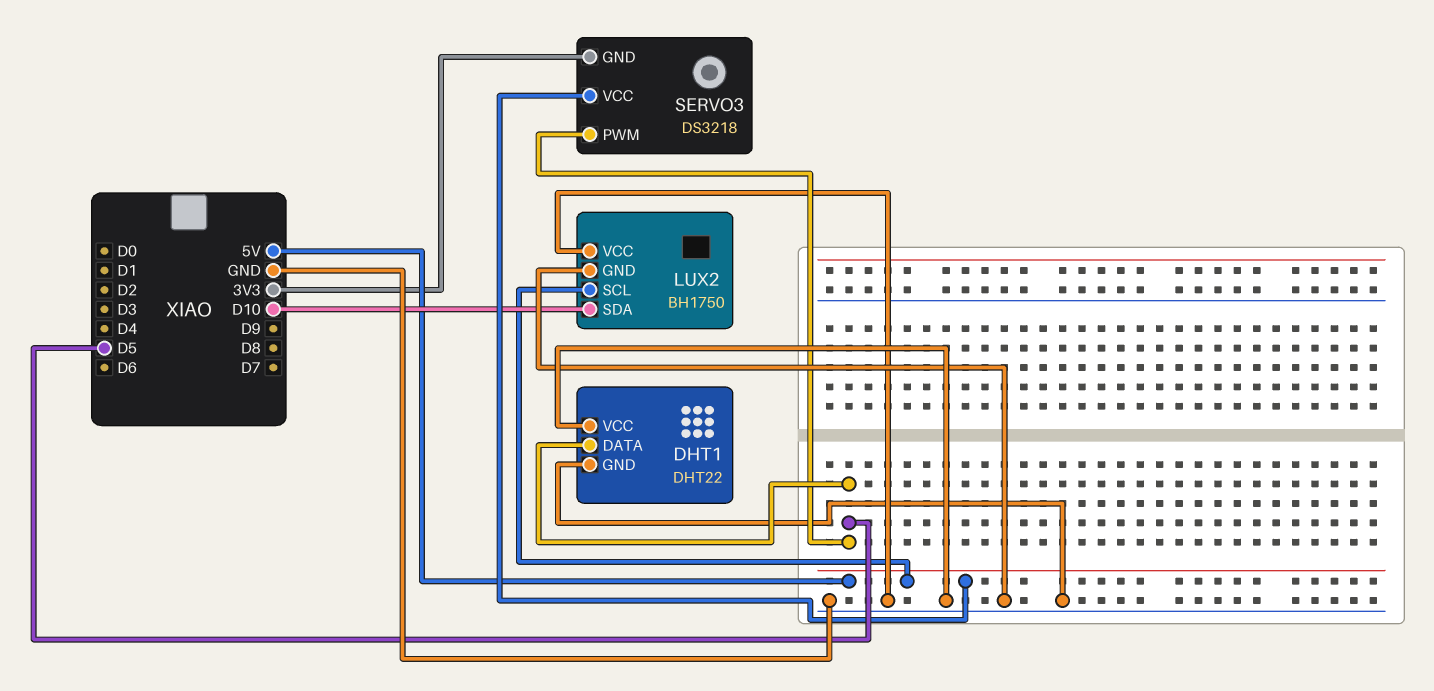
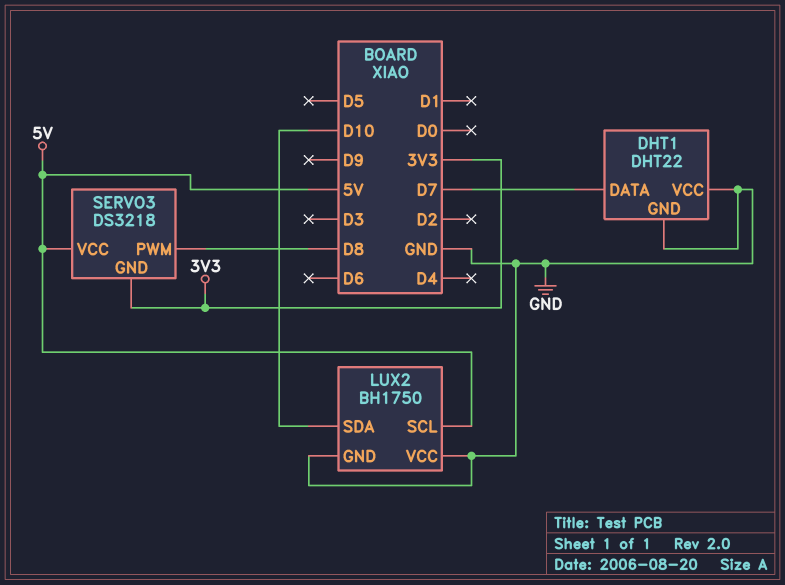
DHT1 pin DATA: D5 -> D7
SERVO3 pin PWM: D5 -> D8

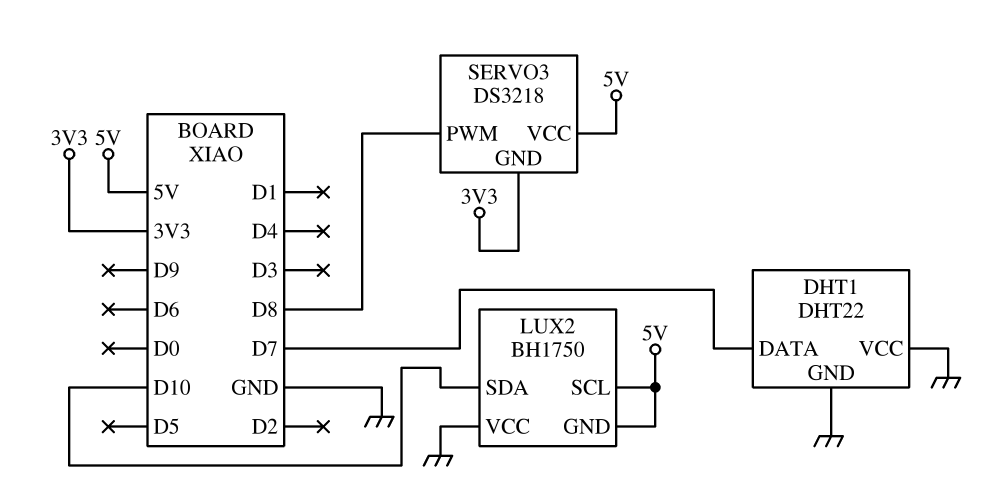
LUX2 pin GND: GND -> 5V

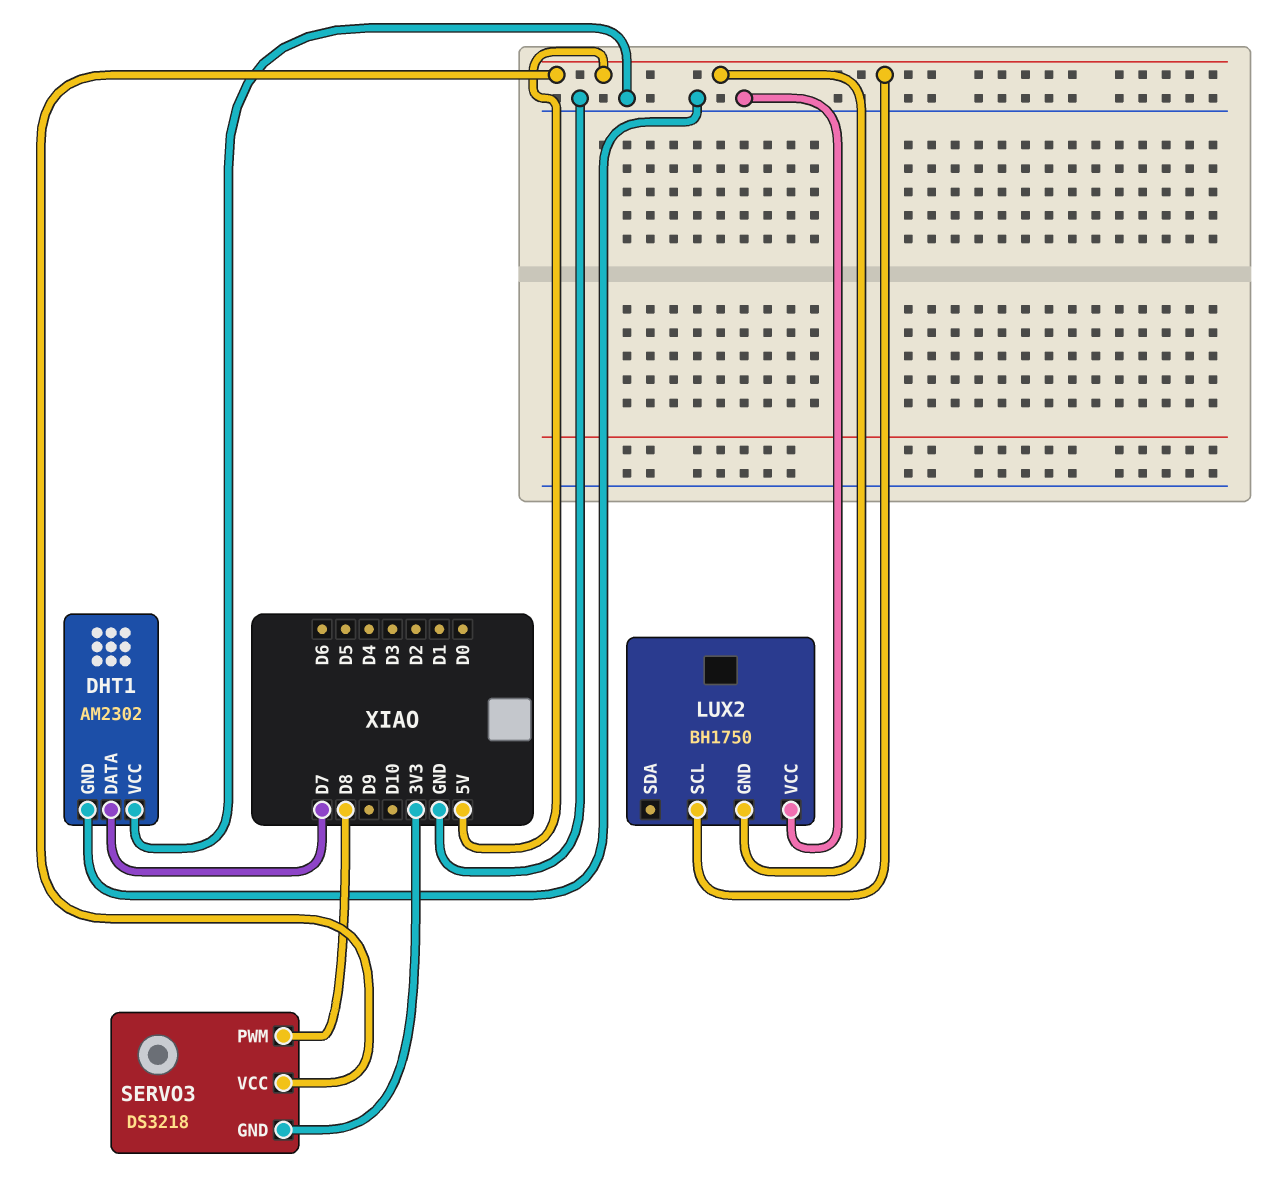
DHT1: DHT22 -> AM2302
LUX2 pin SDA: D10 -> none

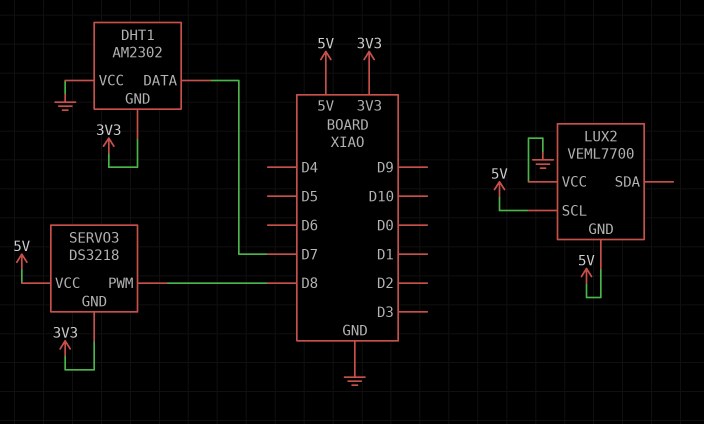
DHT1 pin GND: GND -> 3V3
LUX2: BH1750 -> VEML7700

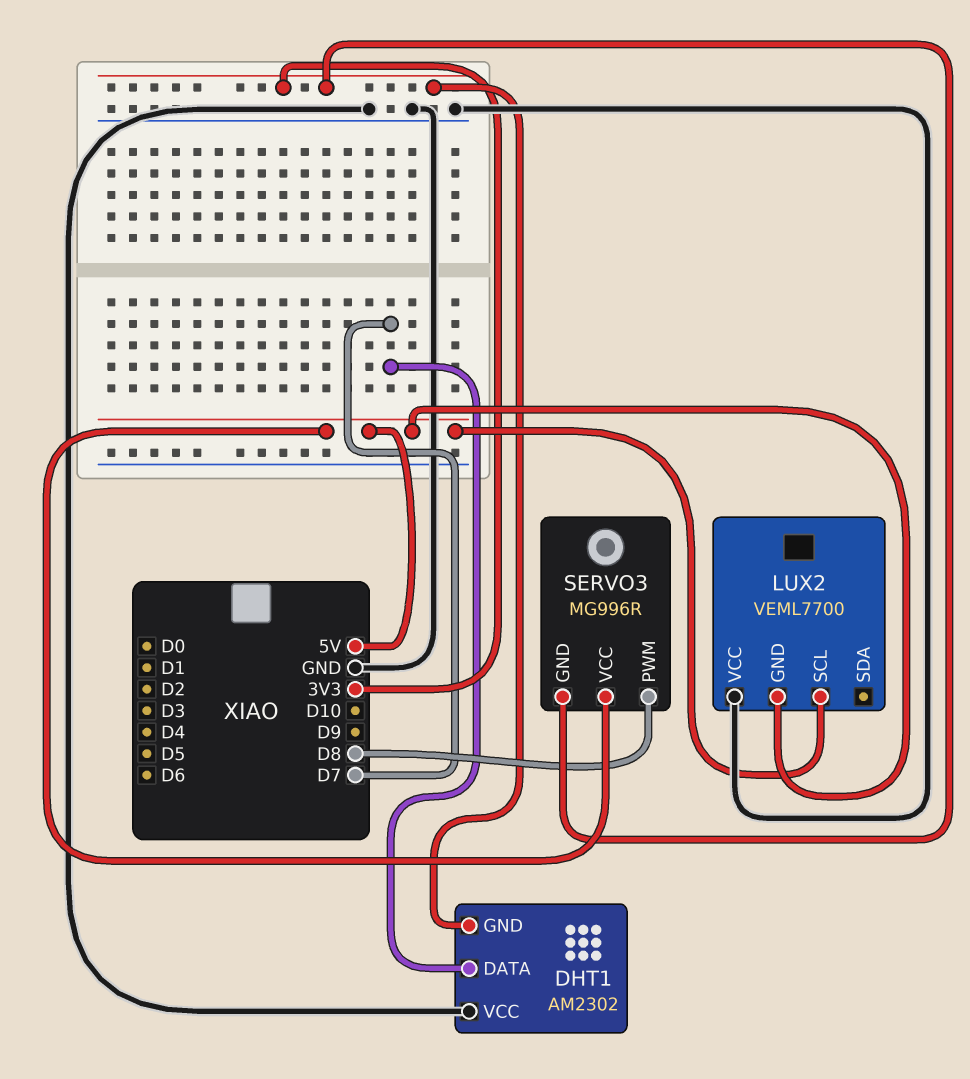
SERVO3: DS3218 -> MG996R

